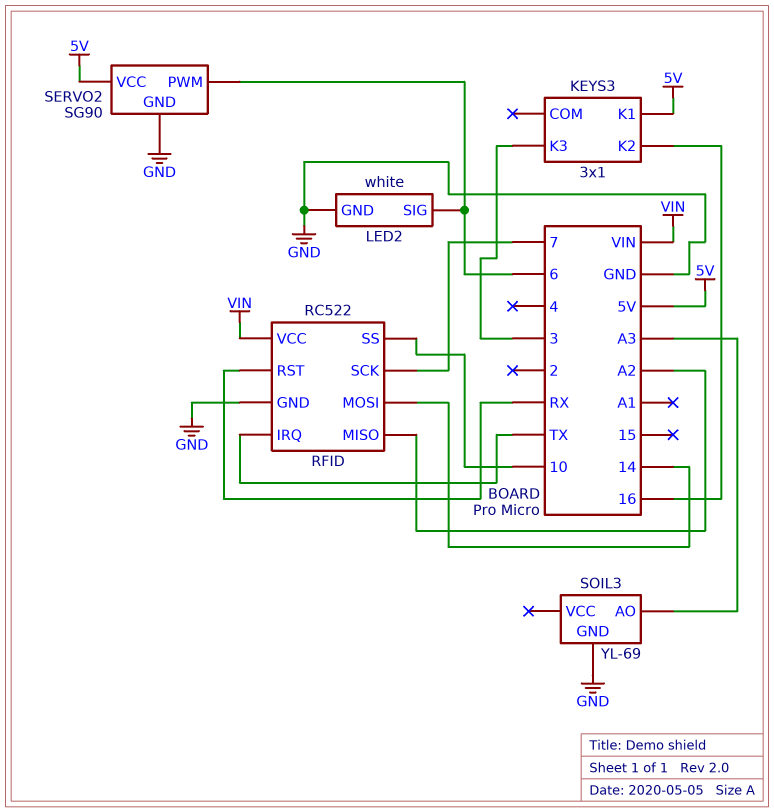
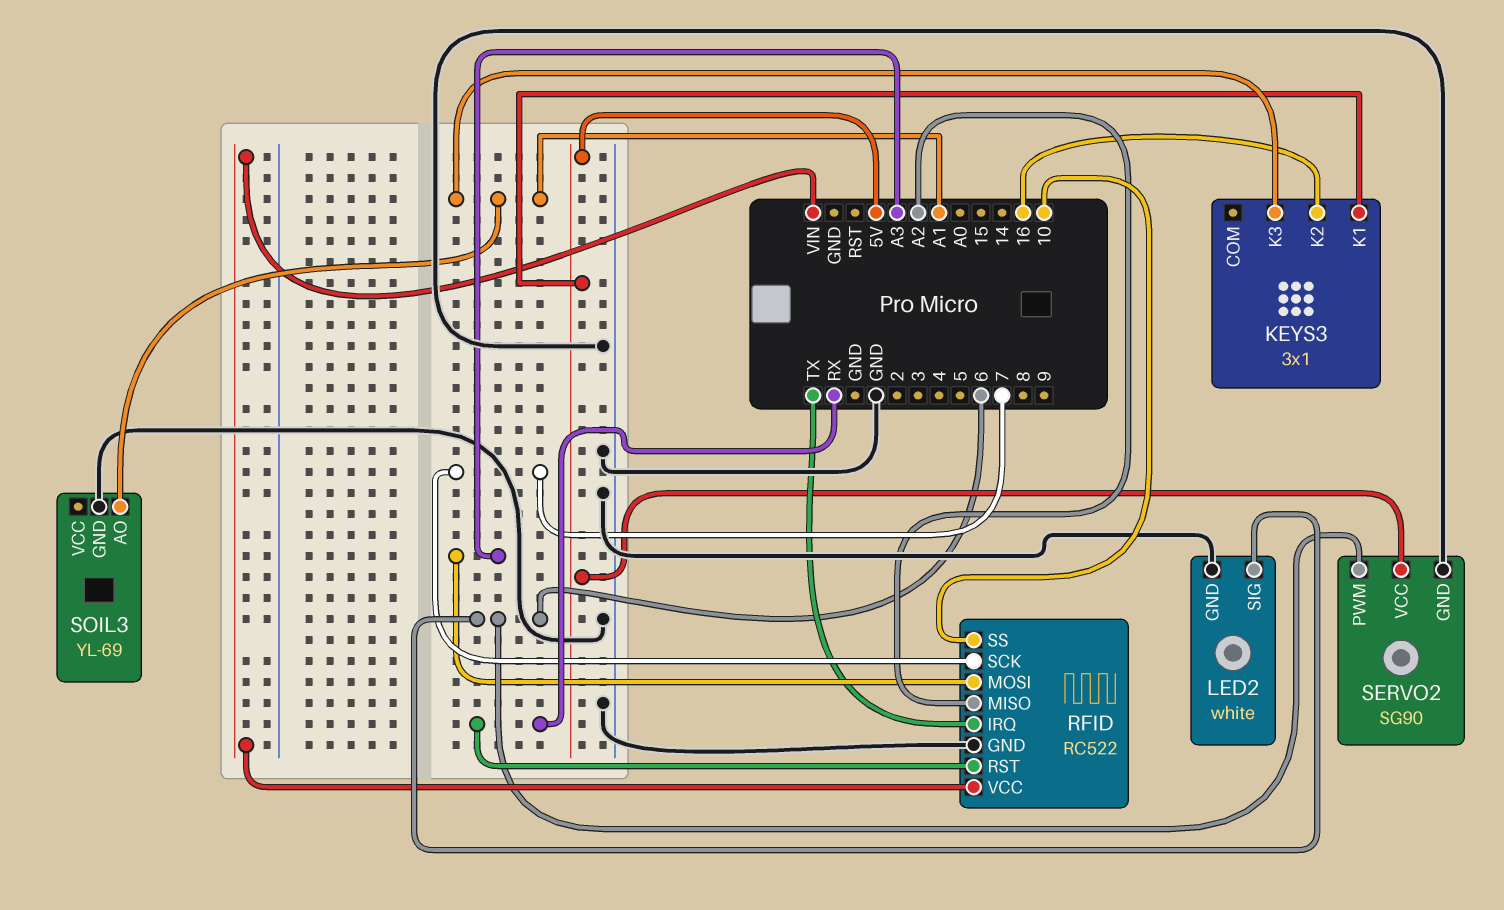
KEYS3 pin K3: 3 -> A1
RFID pin MOSI: 14 -> A3
SOIL3 pin AO: A3 -> A1

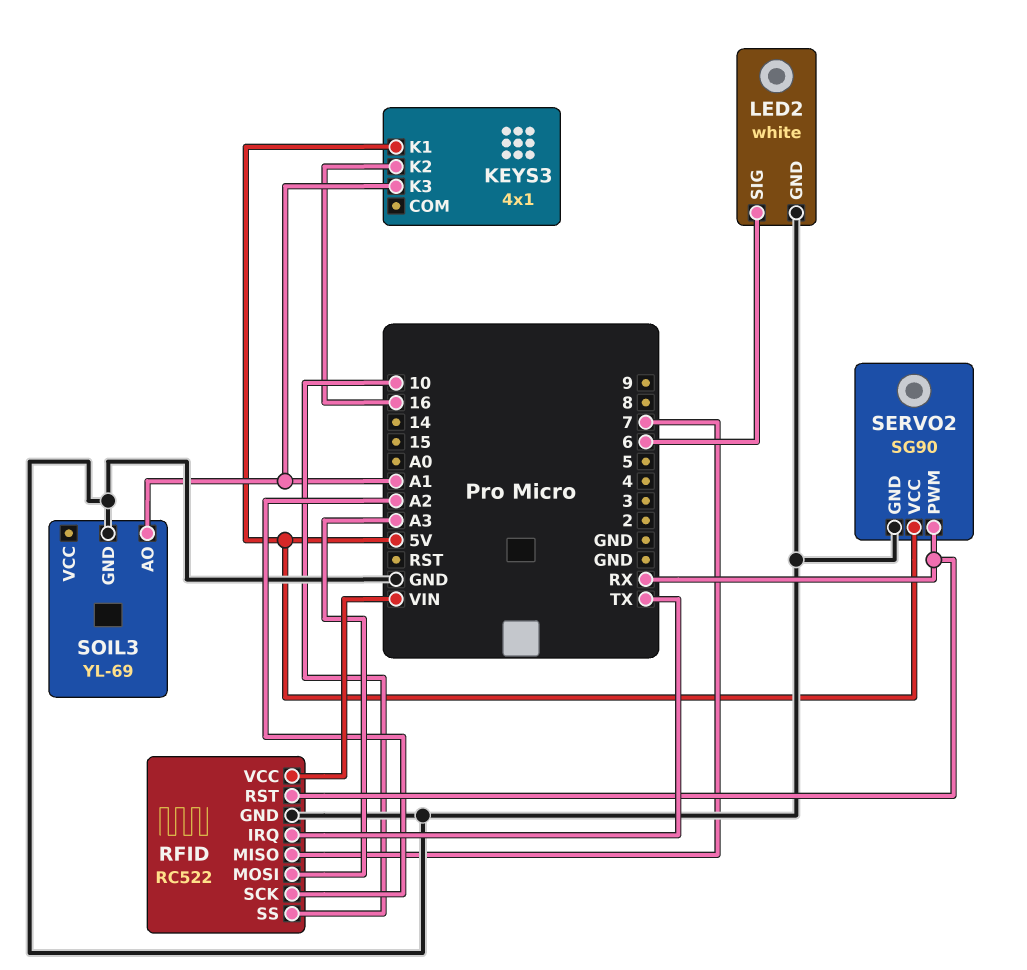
KEYS3: 3x1 -> 4x1
RFID pin MISO: A2 -> 7
RFID pin SCK: 7 -> A2
SERVO2 pin PWM: 6 -> RX

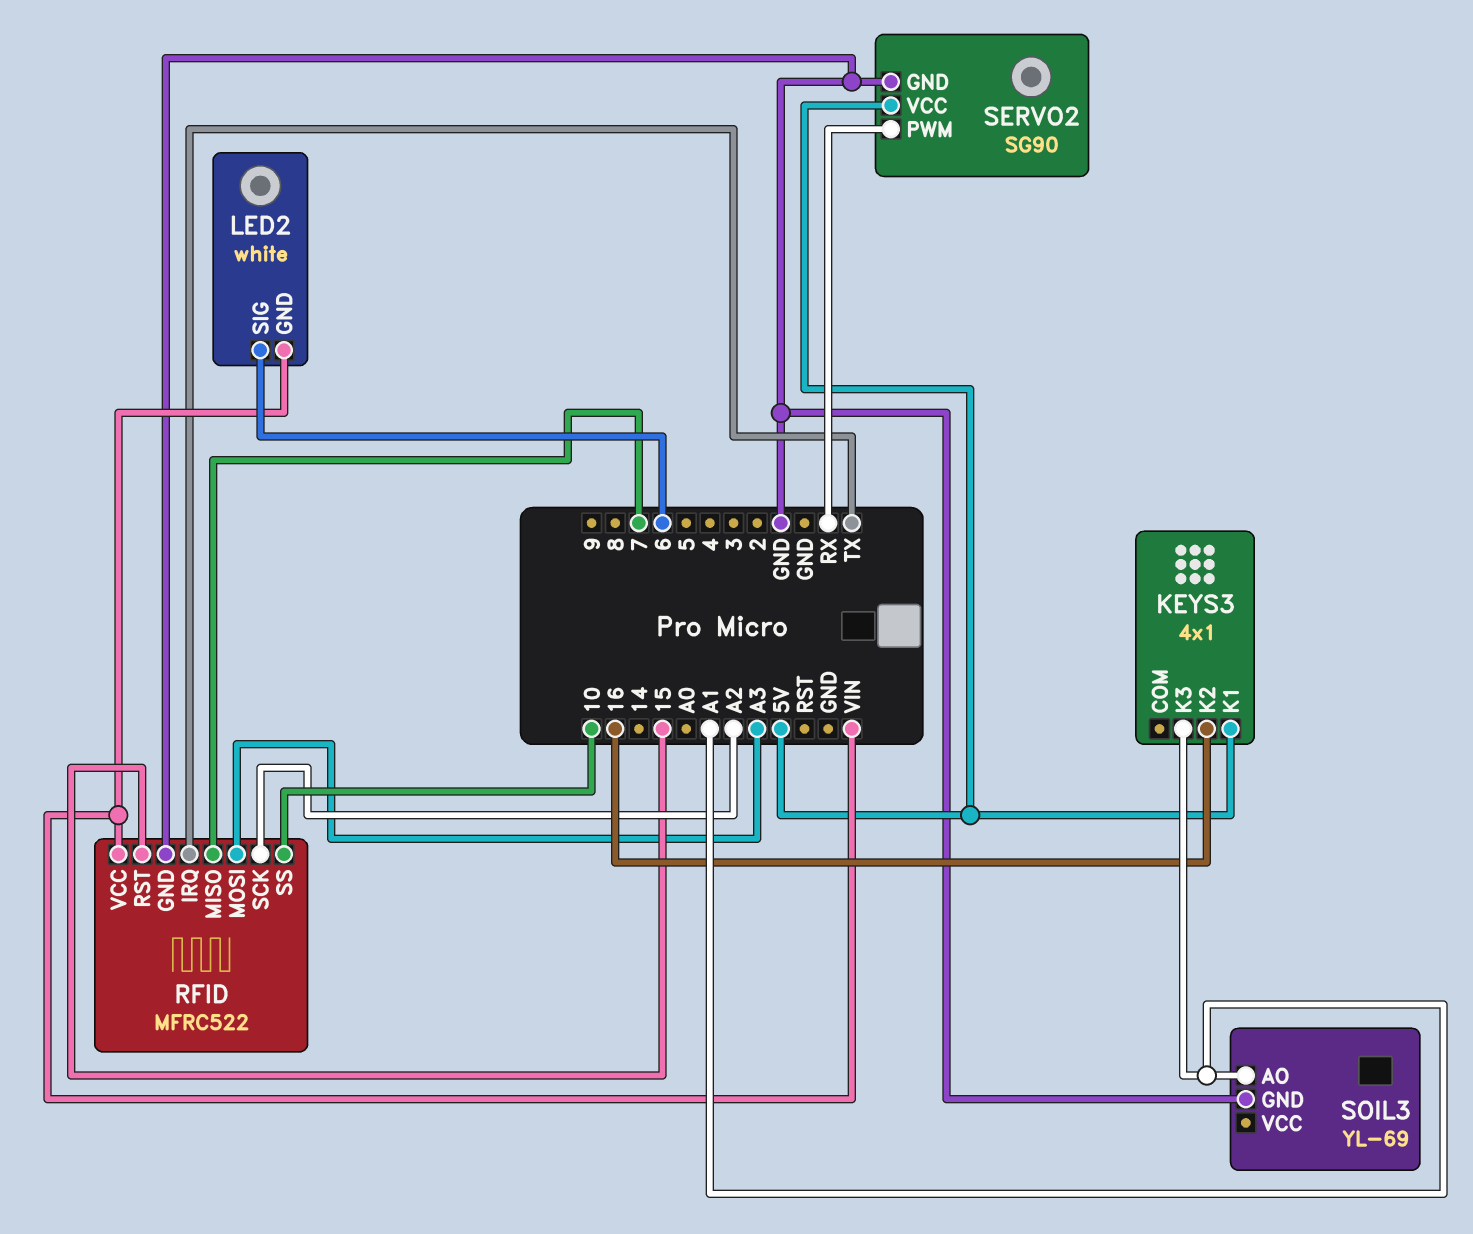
LED2 pin GND: GND -> VIN
RFID: RC522 -> MFRC522
RFID pin RST: RX -> 15

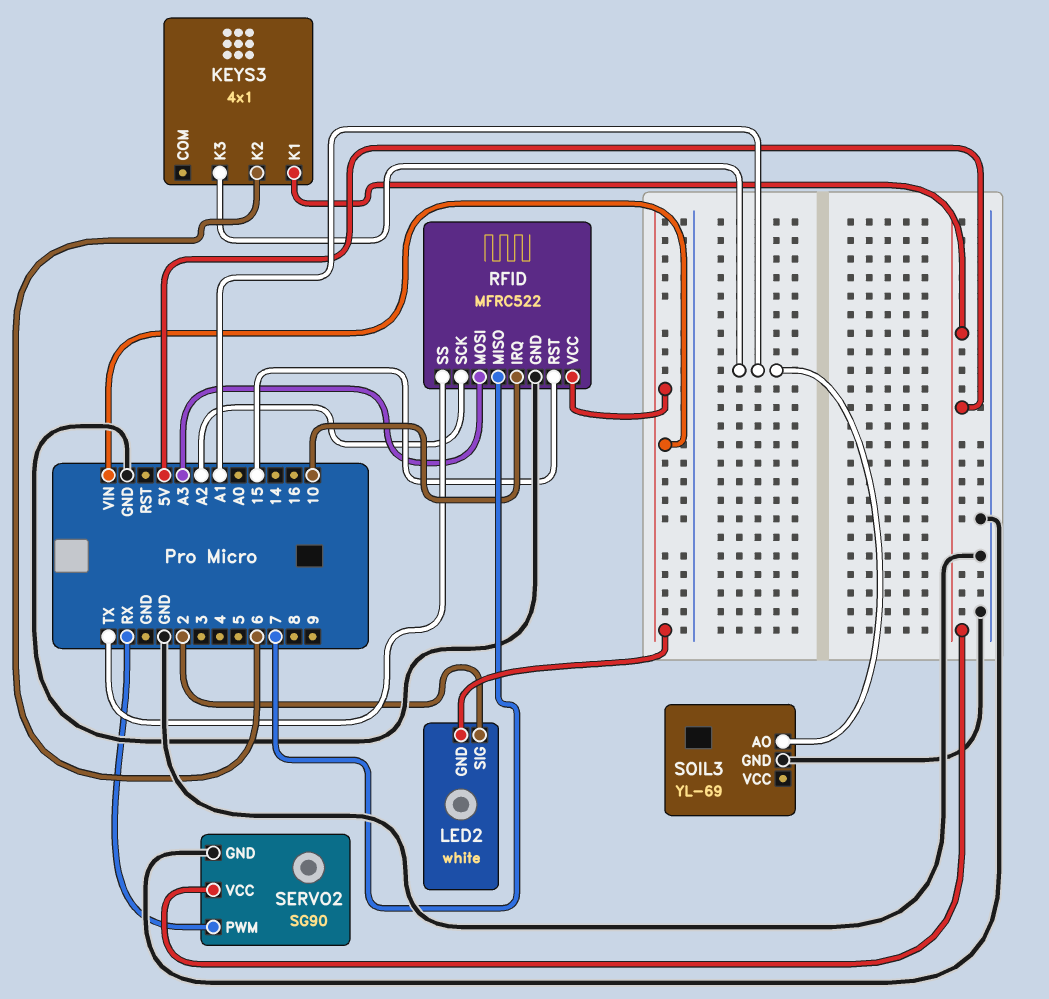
KEYS3 pin K2: 16 -> 6
LED2 pin SIG: 6 -> 2
RFID pin IRQ: TX -> 10
RFID pin SS: 10 -> TX

